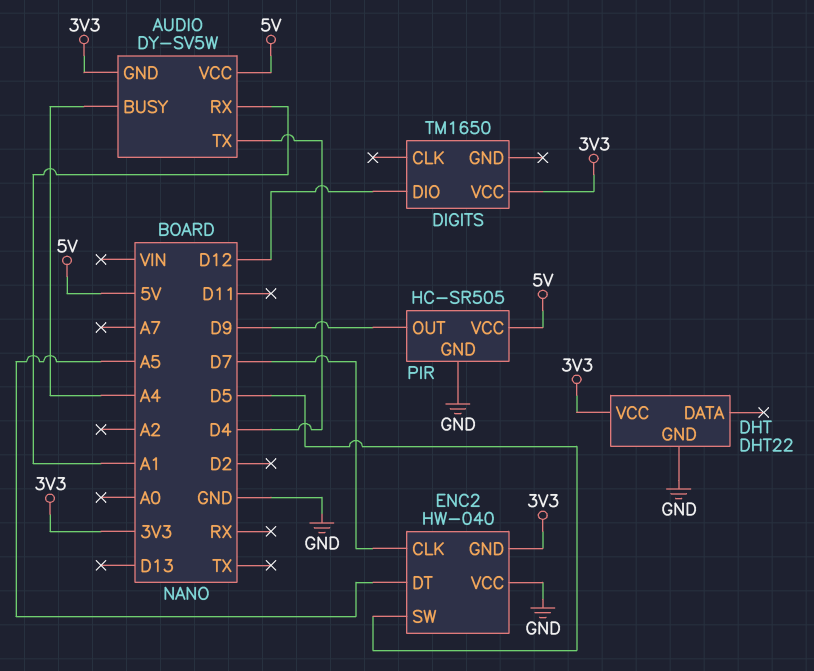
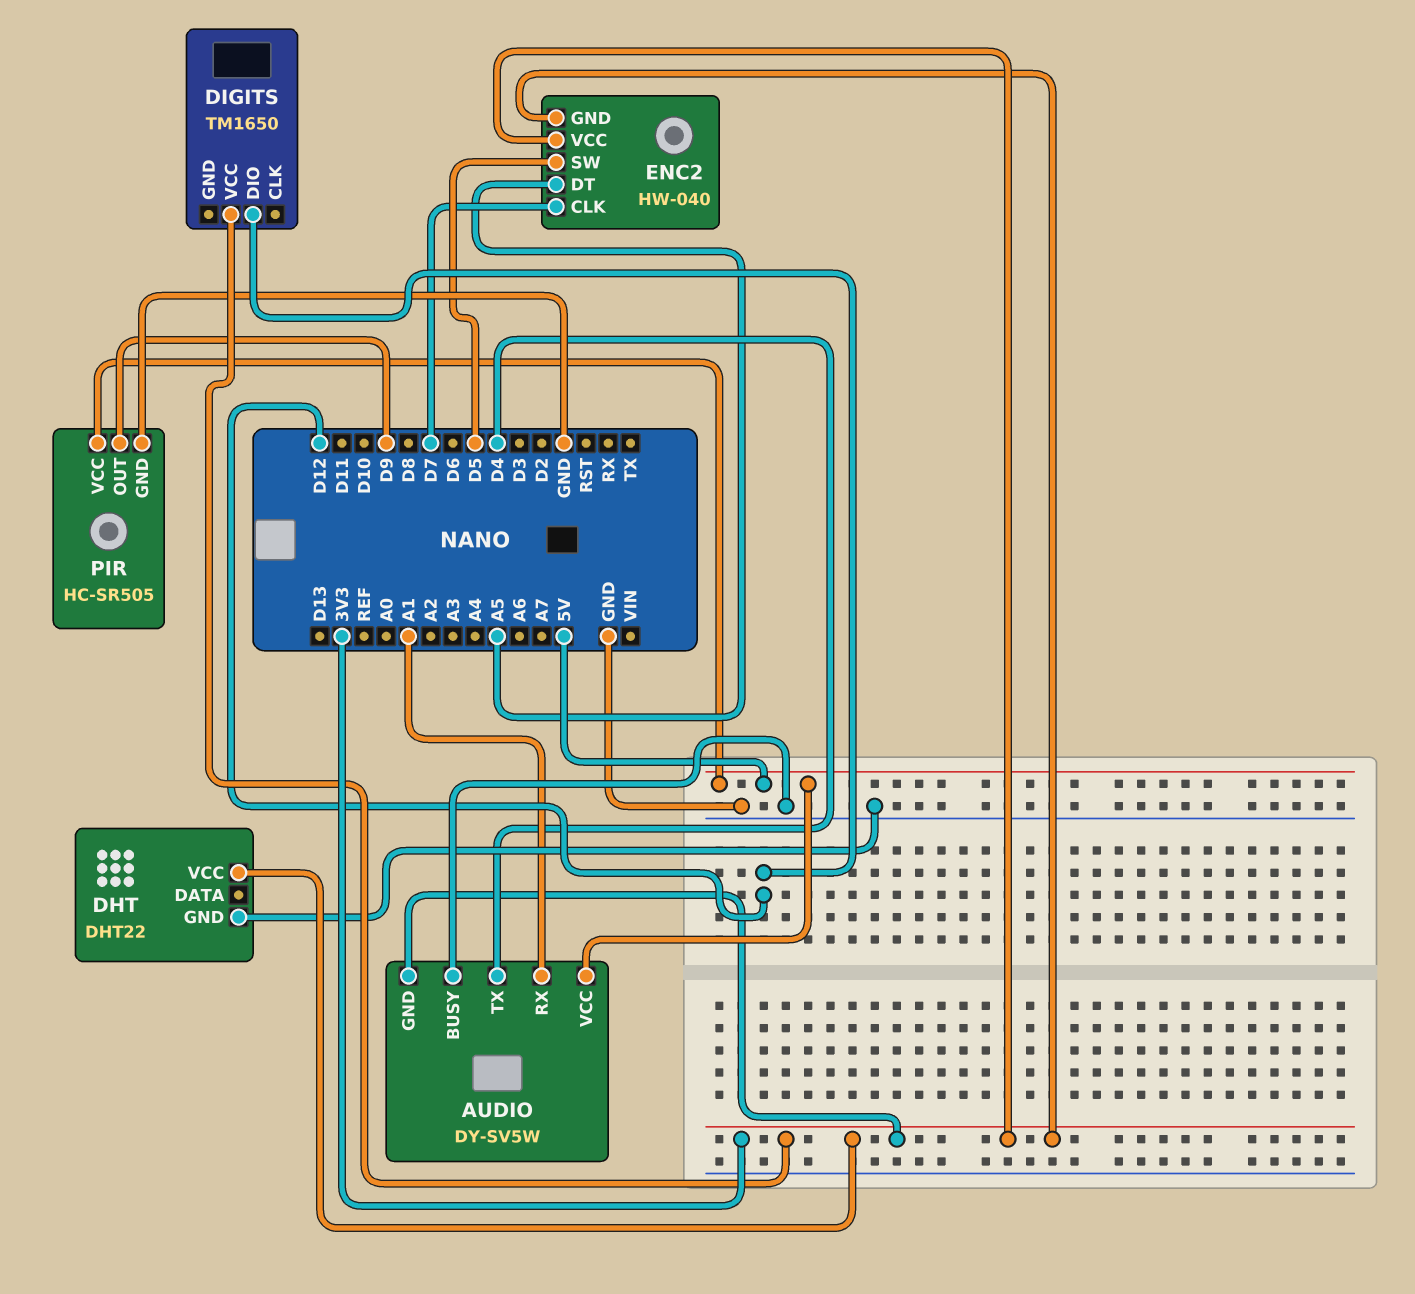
AUDIO pin BUSY: A4 -> GND
ENC2 pin VCC: GND -> 3V3

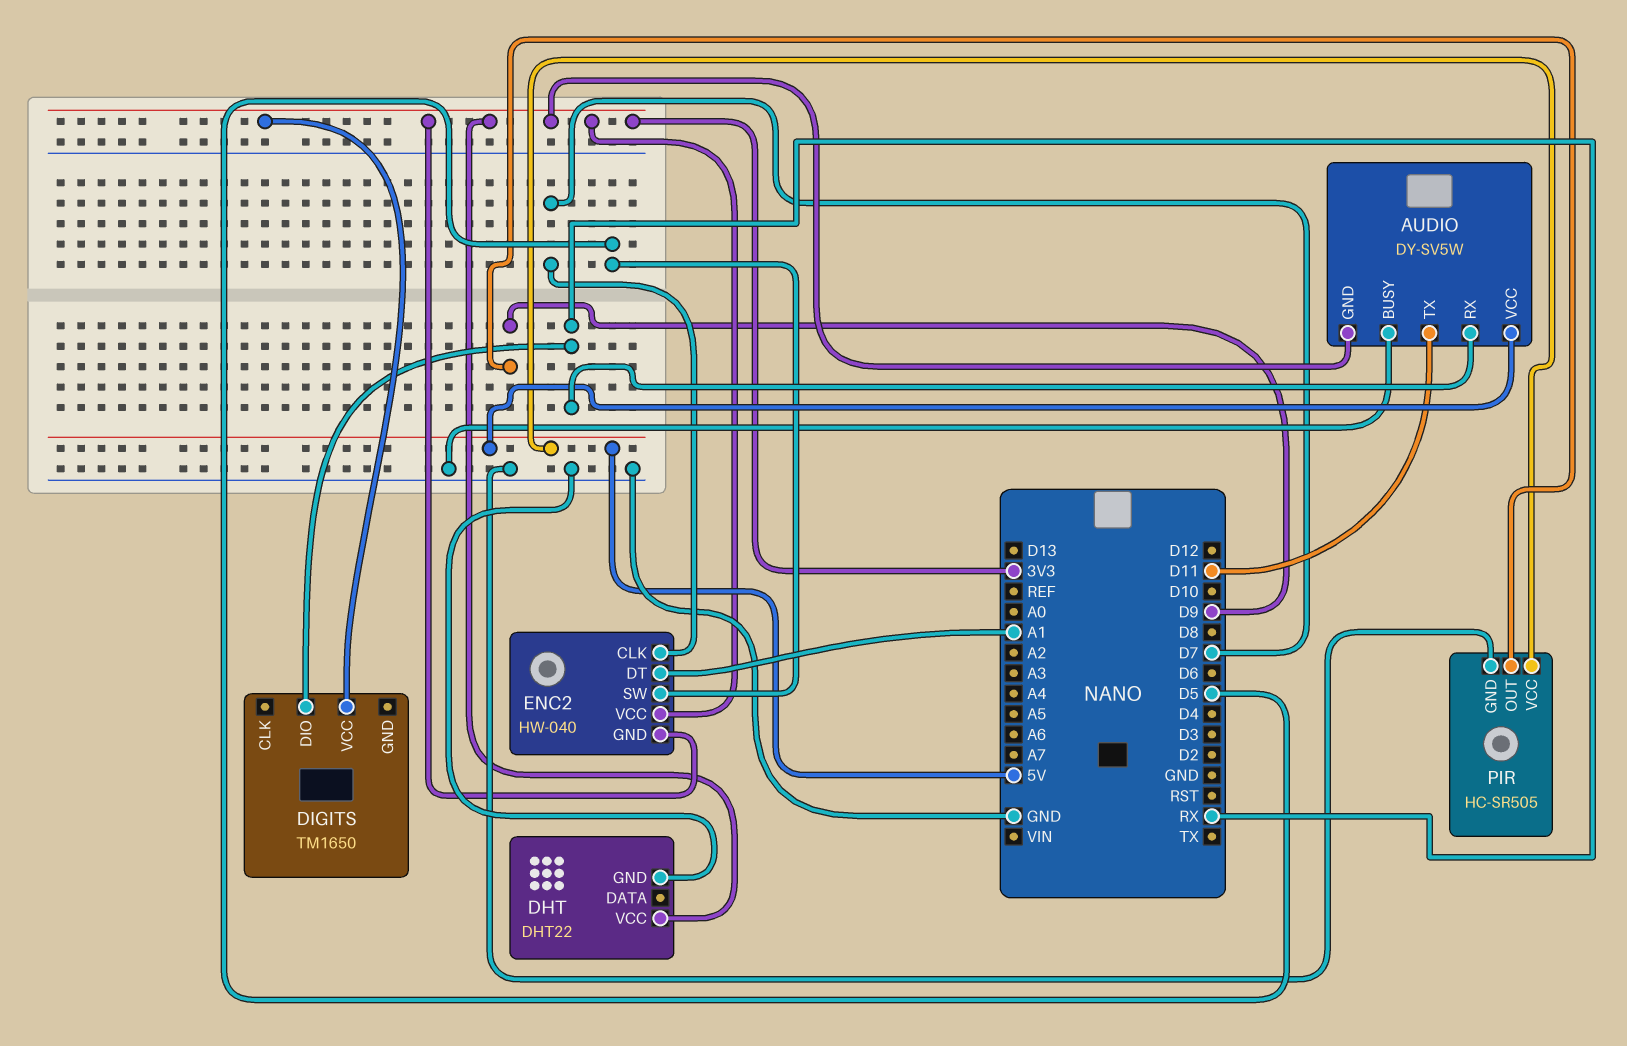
AUDIO pin RX: A1 -> RX
AUDIO pin TX: D4 -> D11
DIGITS pin DIO: D12 -> RX
ENC2 pin DT: A5 -> A1

